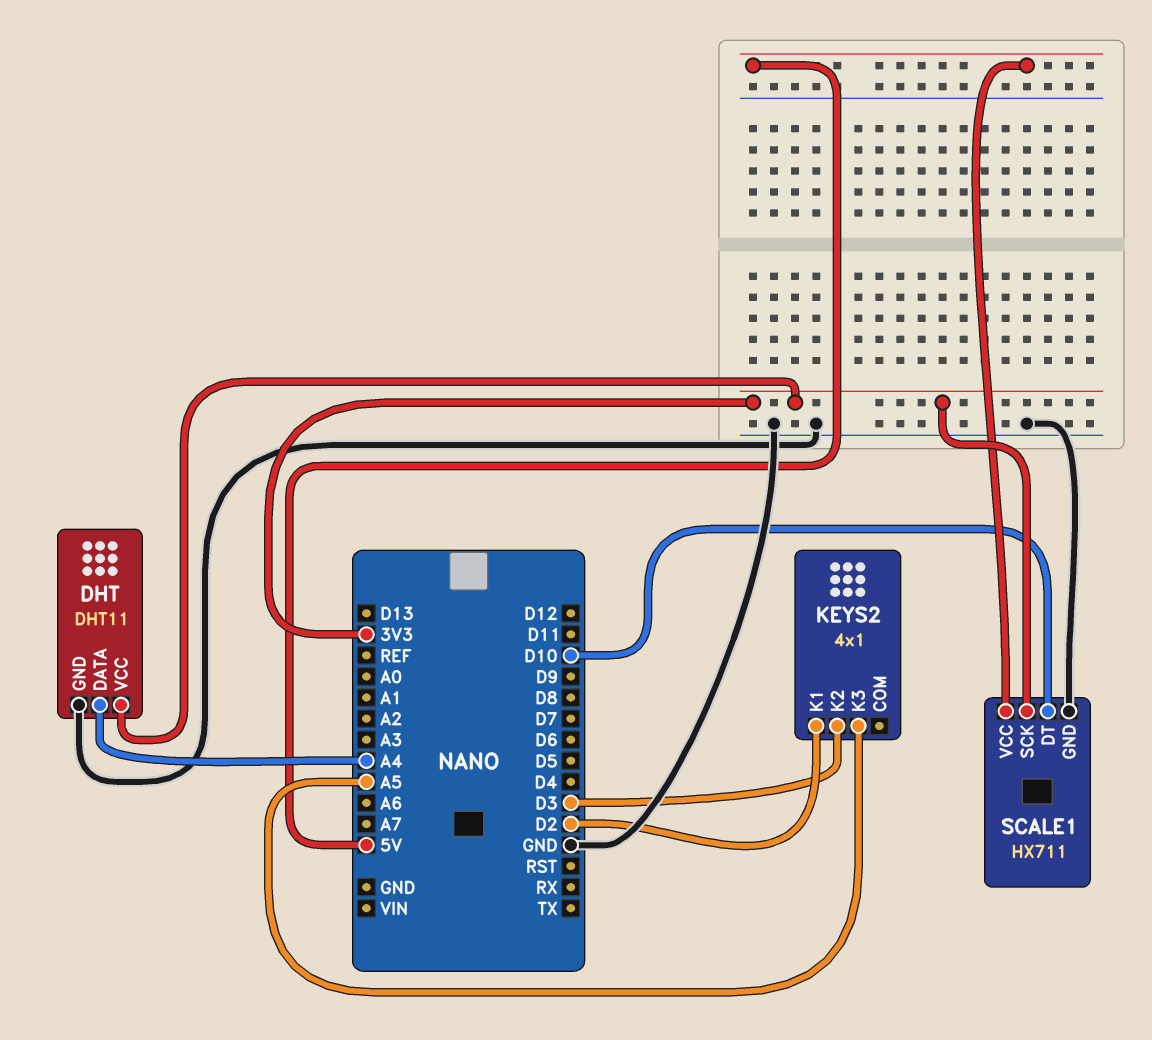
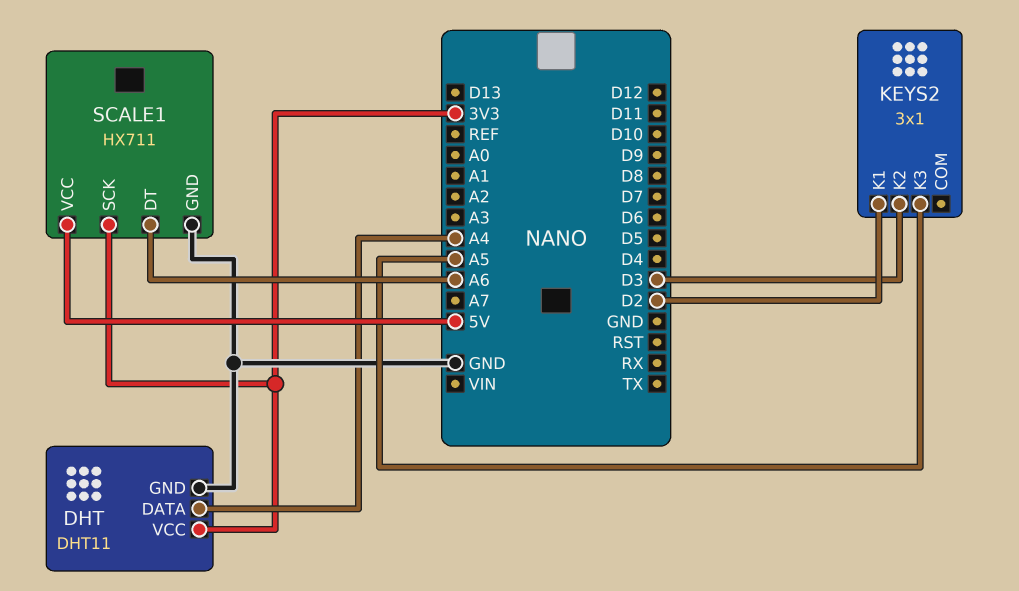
KEYS2: 4x1 -> 3x1
SCALE1 pin DT: D10 -> A6

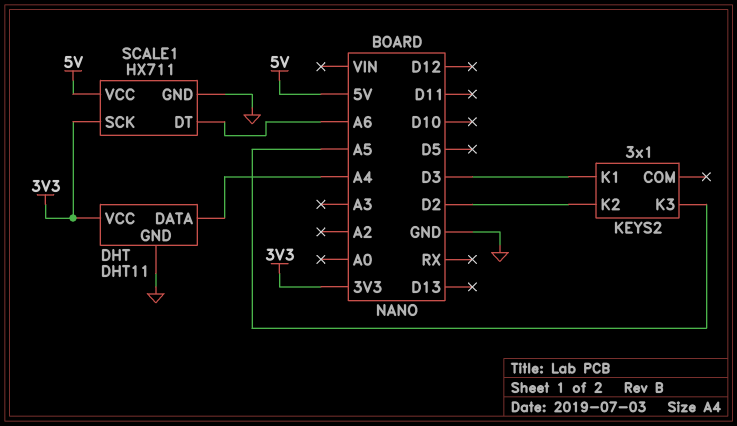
KEYS2 pin K1: D2 -> D3
KEYS2 pin K2: D3 -> D2

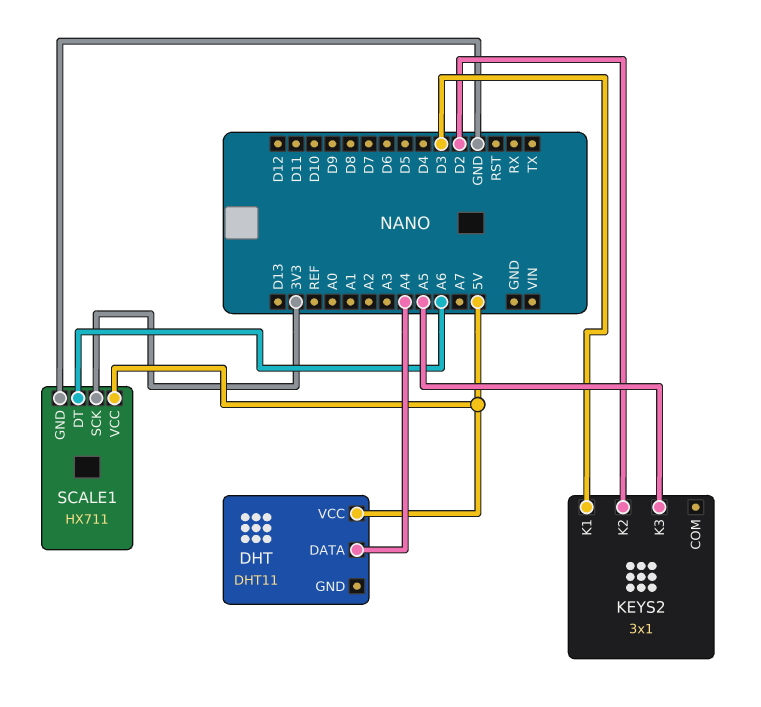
DHT pin GND: GND -> none
DHT pin VCC: 3V3 -> 5V

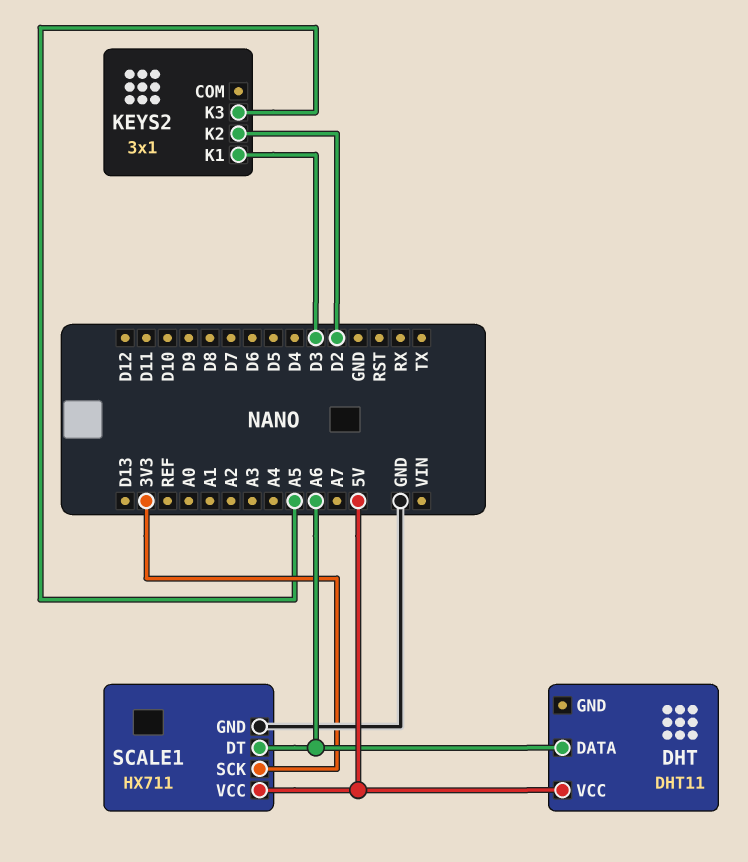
DHT pin DATA: A4 -> A6

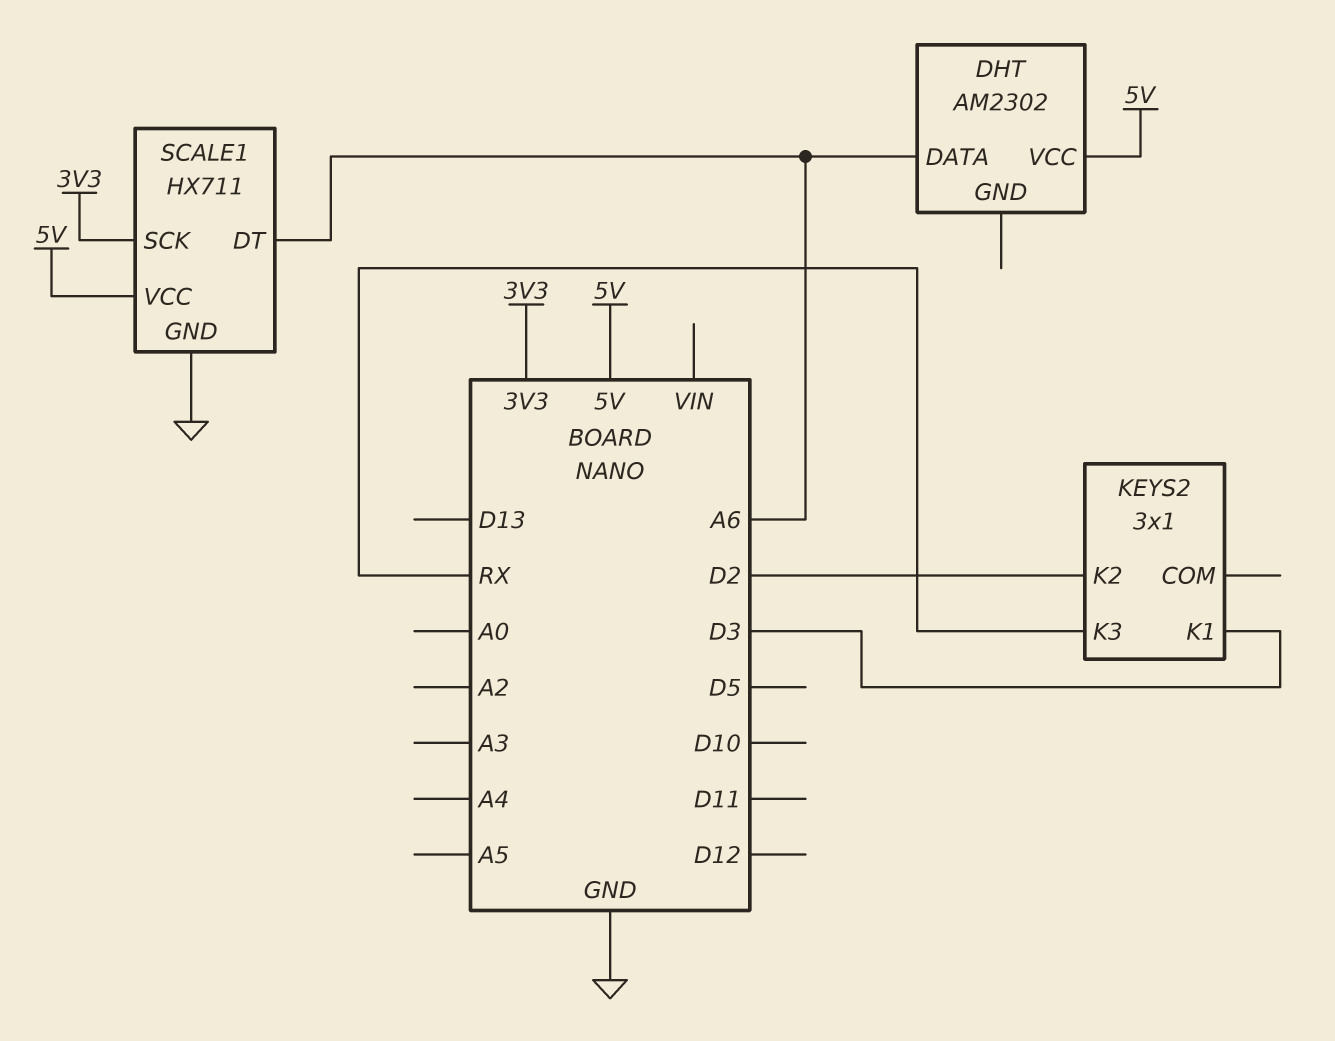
DHT: DHT11 -> AM2302
KEYS2 pin K3: A5 -> RX

